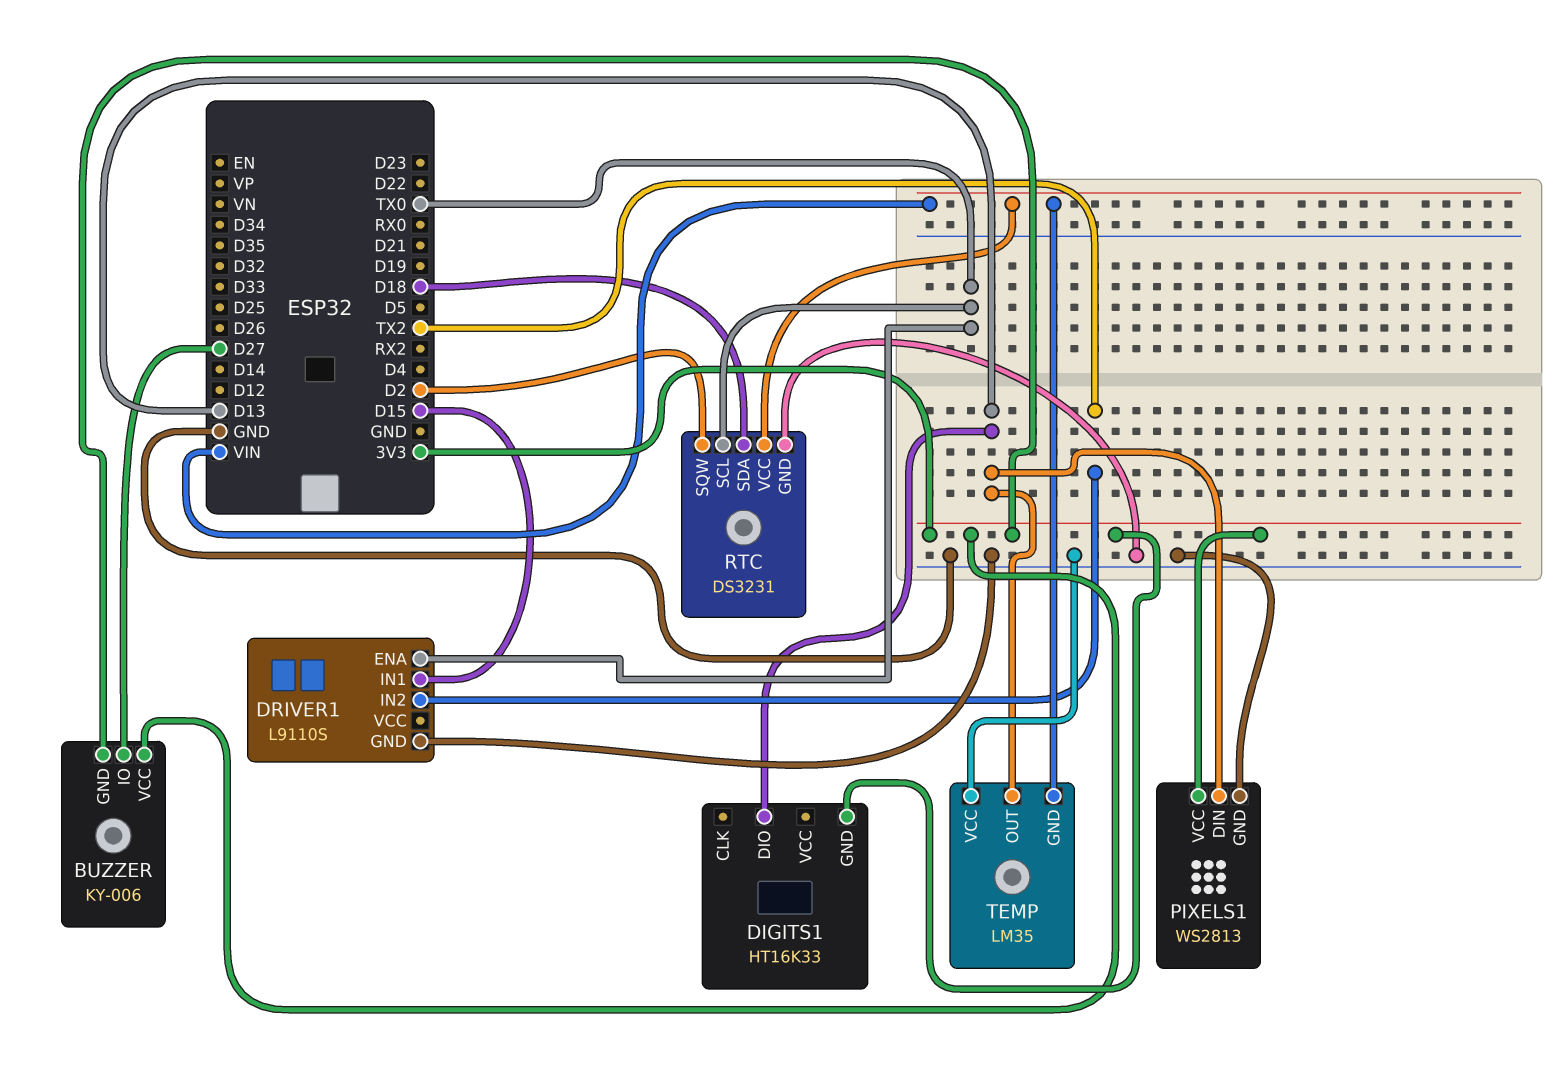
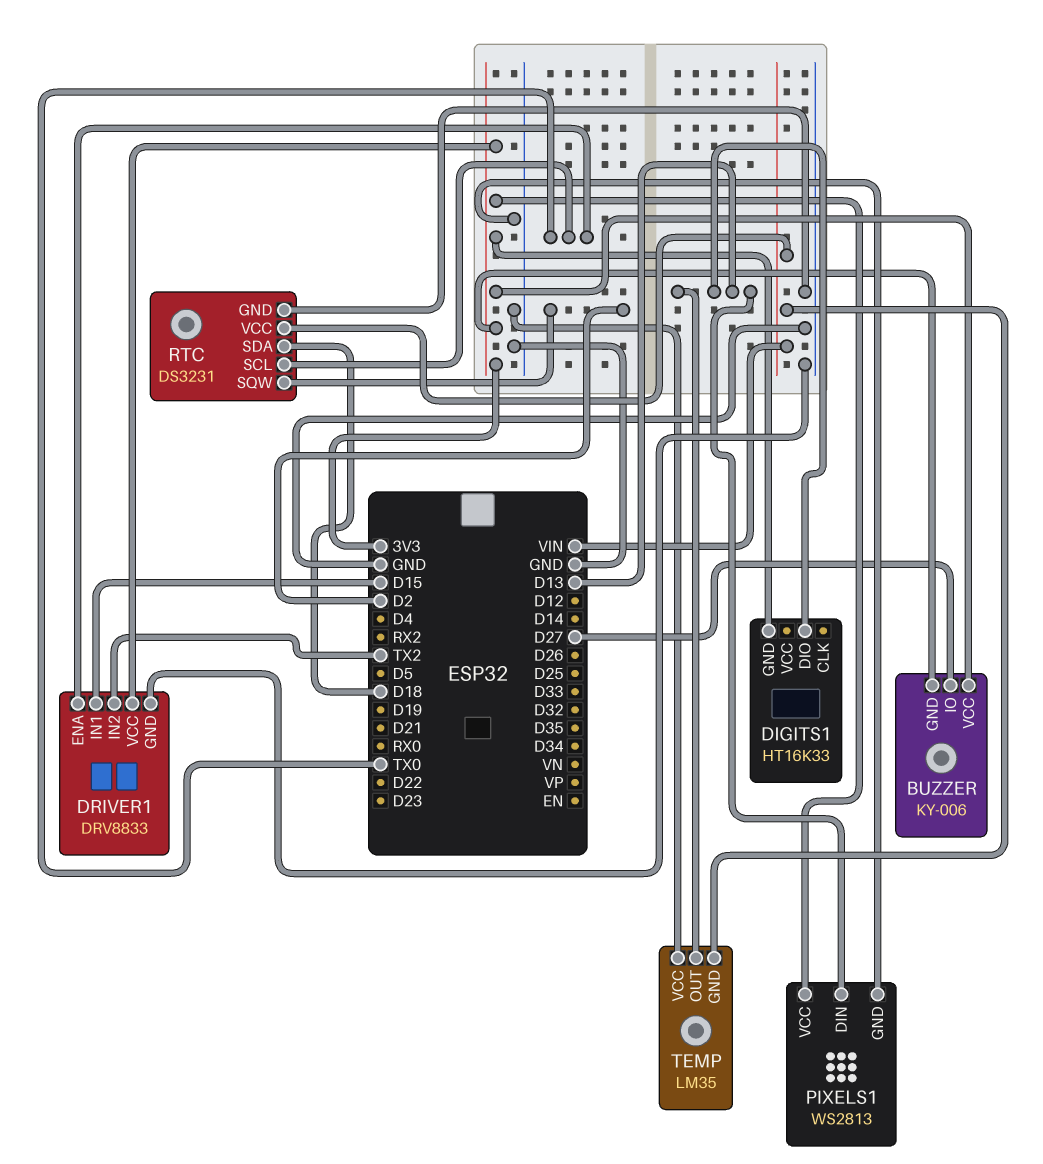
DRIVER1: L9110S -> DRV8833
DRIVER1 pin VCC: none -> 3V3

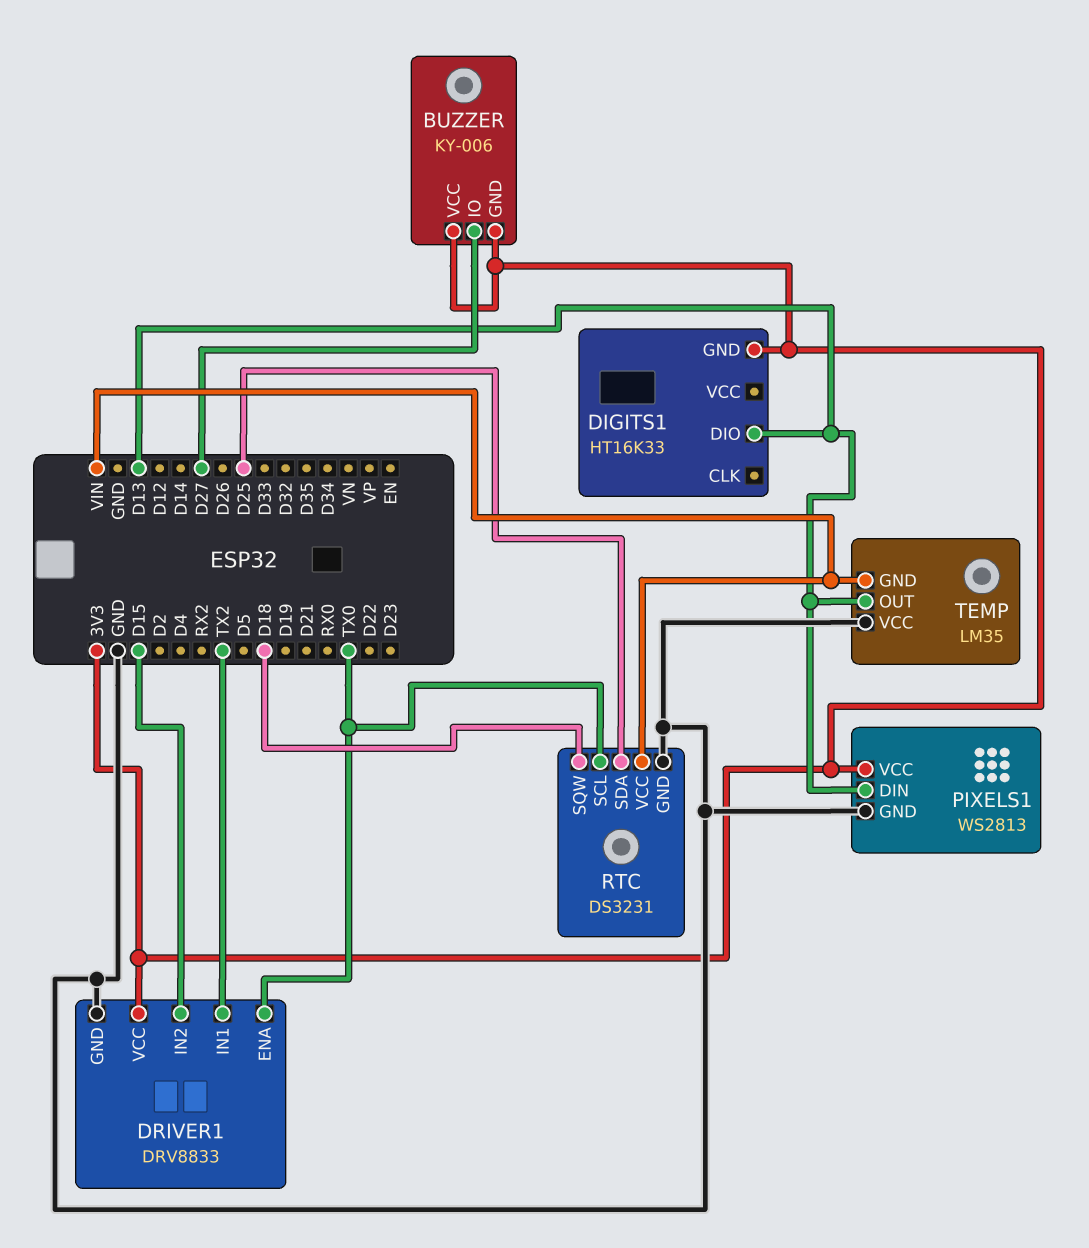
DRIVER1 pin IN1: D15 -> TX2
DRIVER1 pin IN2: TX2 -> D15
RTC pin SDA: D18 -> D25
RTC pin SQW: D2 -> D18

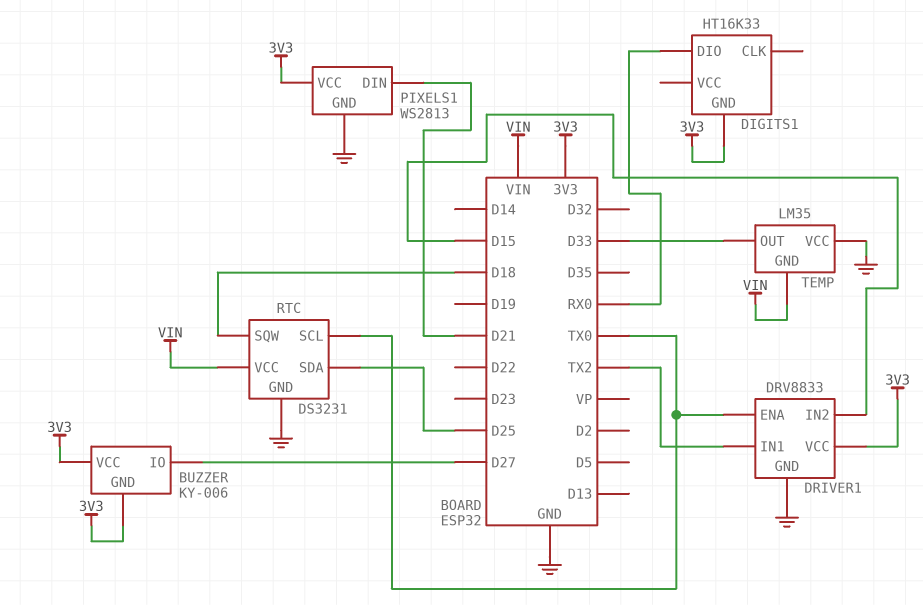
DIGITS1 pin DIO: D13 -> RX0
PIXELS1 pin DIN: D13 -> D21
TEMP pin OUT: D13 -> D33

